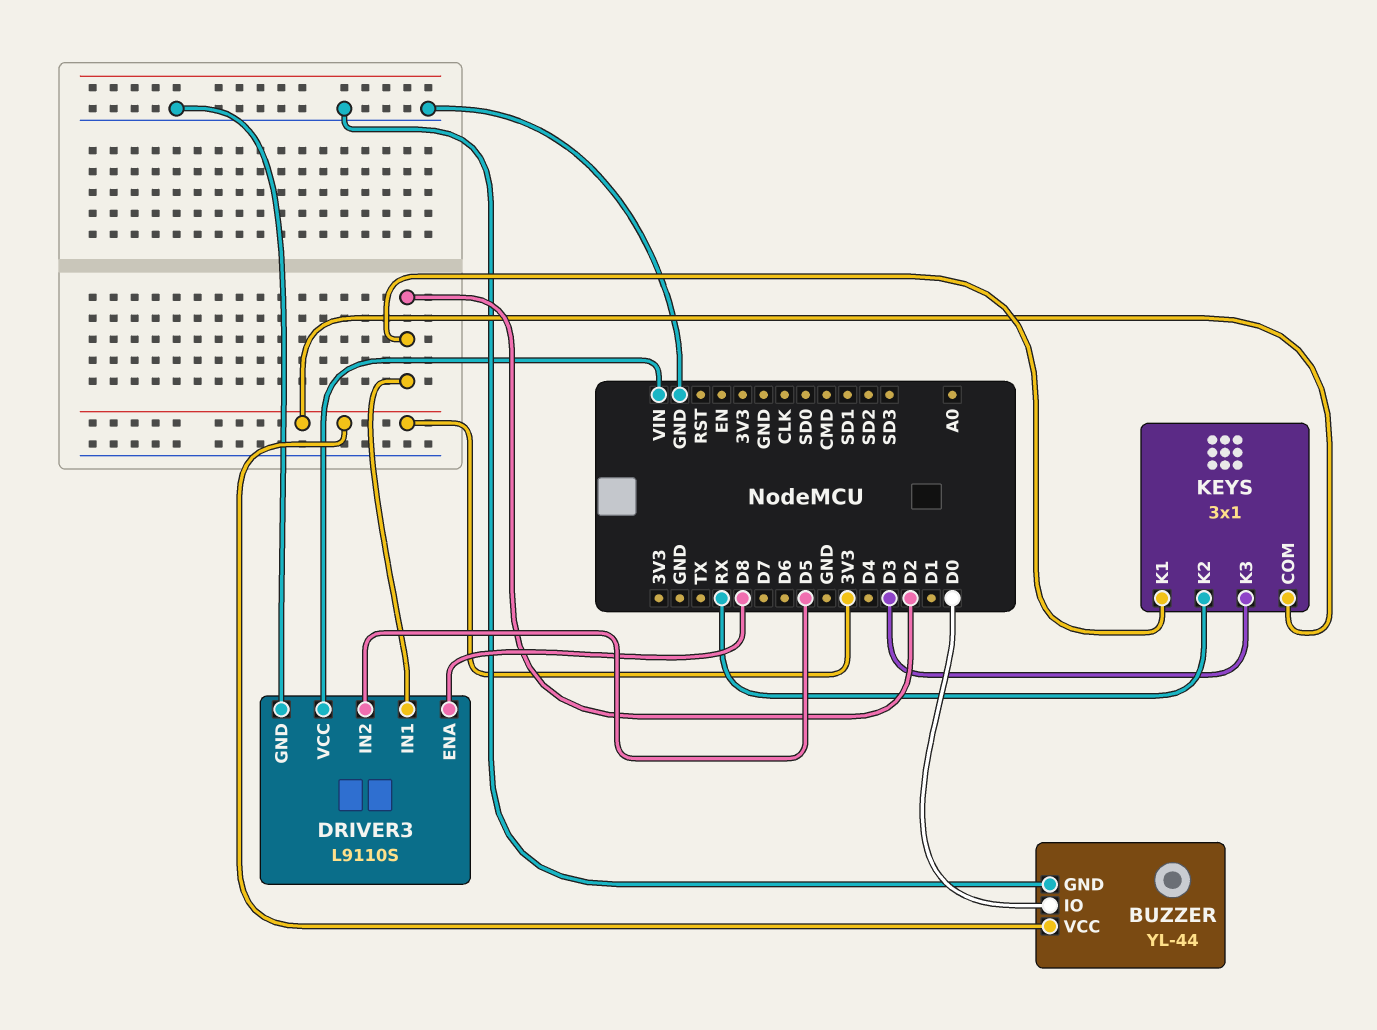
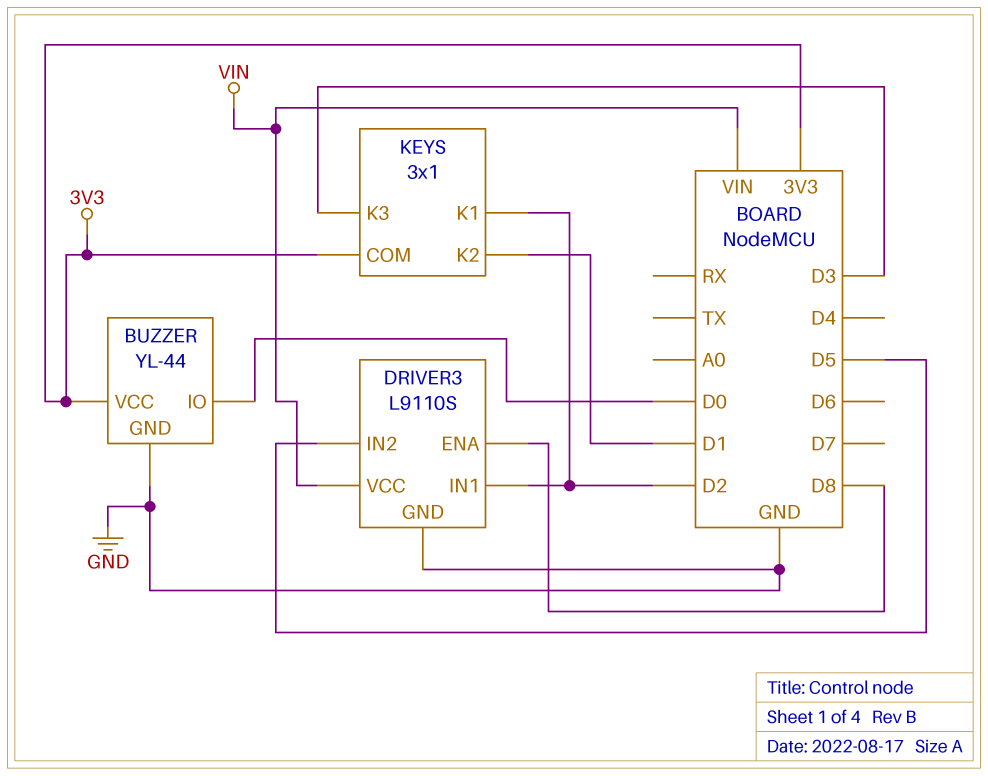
KEYS pin K2: RX -> D1

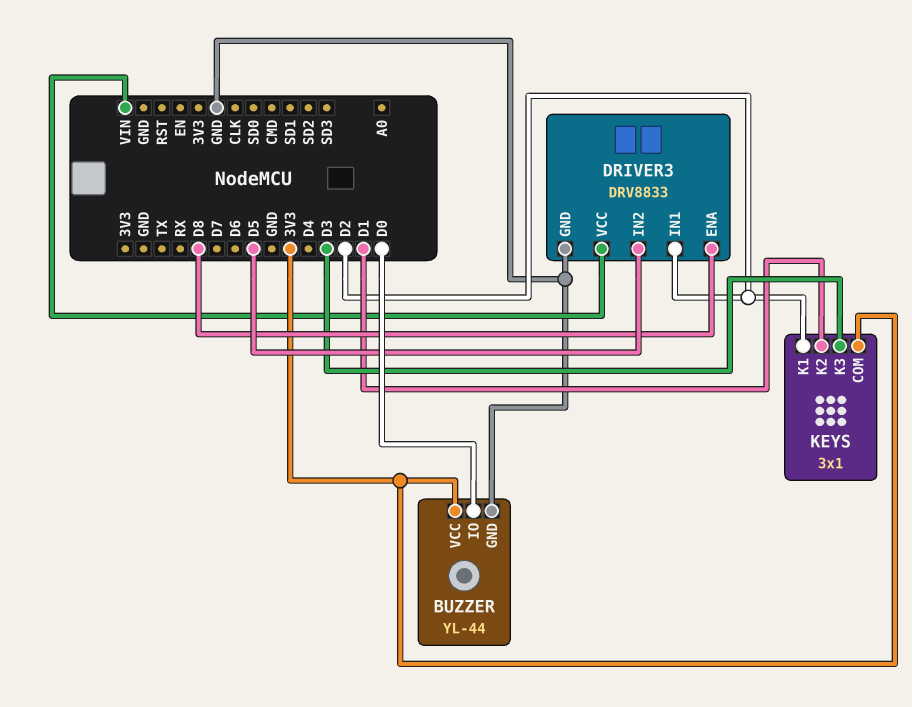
DRIVER3: L9110S -> DRV8833

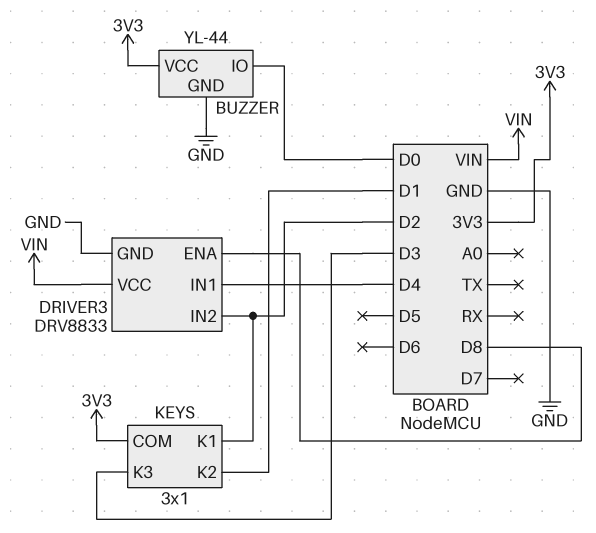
DRIVER3 pin IN1: D2 -> D4
DRIVER3 pin IN2: D5 -> D2

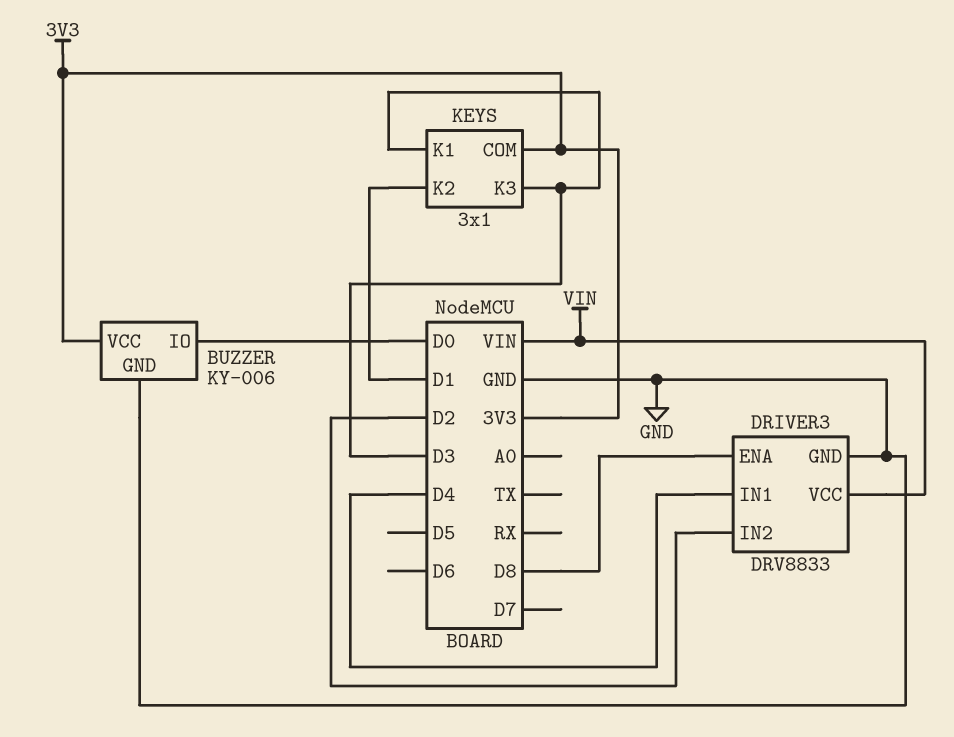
BUZZER: YL-44 -> KY-006
KEYS pin K1: D2 -> D3

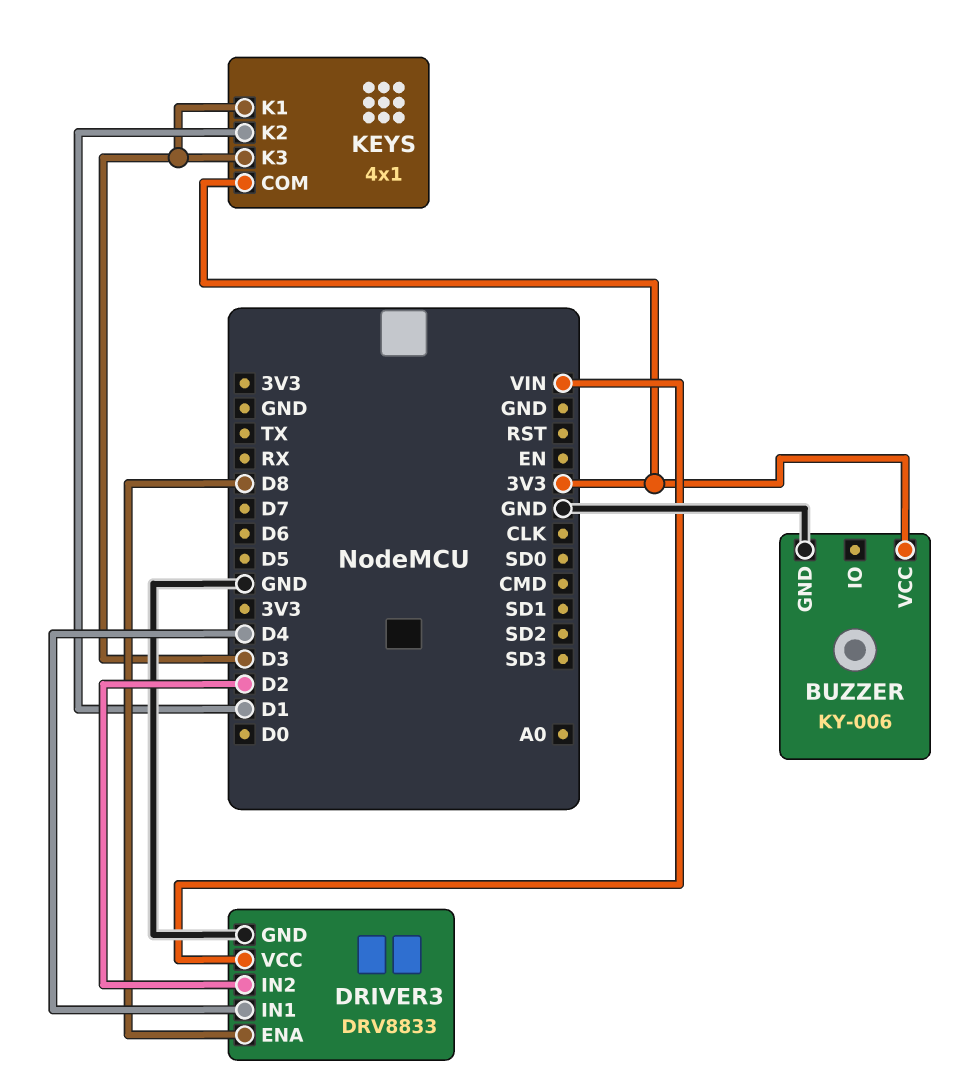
BUZZER pin IO: D0 -> none
KEYS: 3x1 -> 4x1

